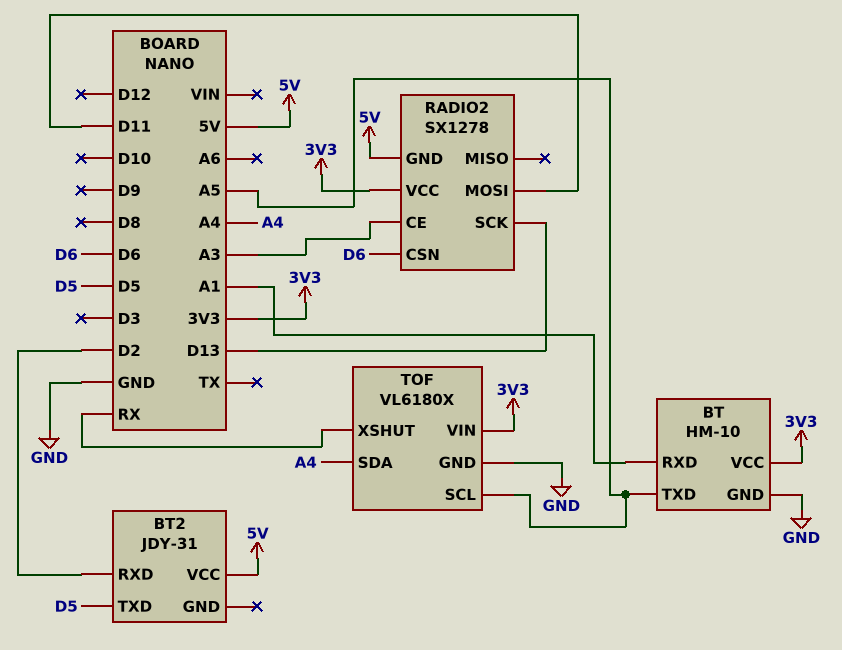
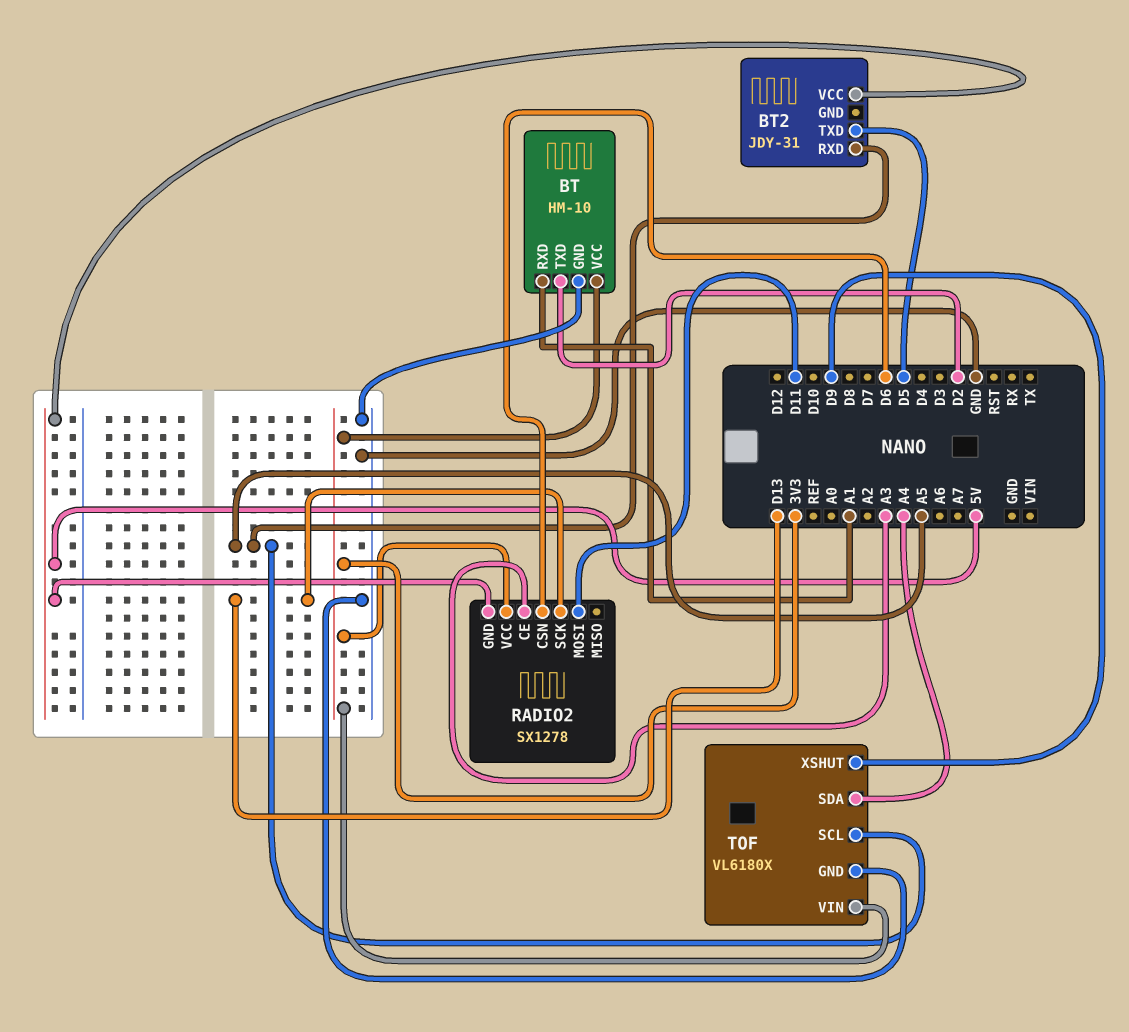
BT pin TXD: A5 -> D2
BT2 pin RXD: D2 -> A5
TOF pin XSHUT: RX -> D9

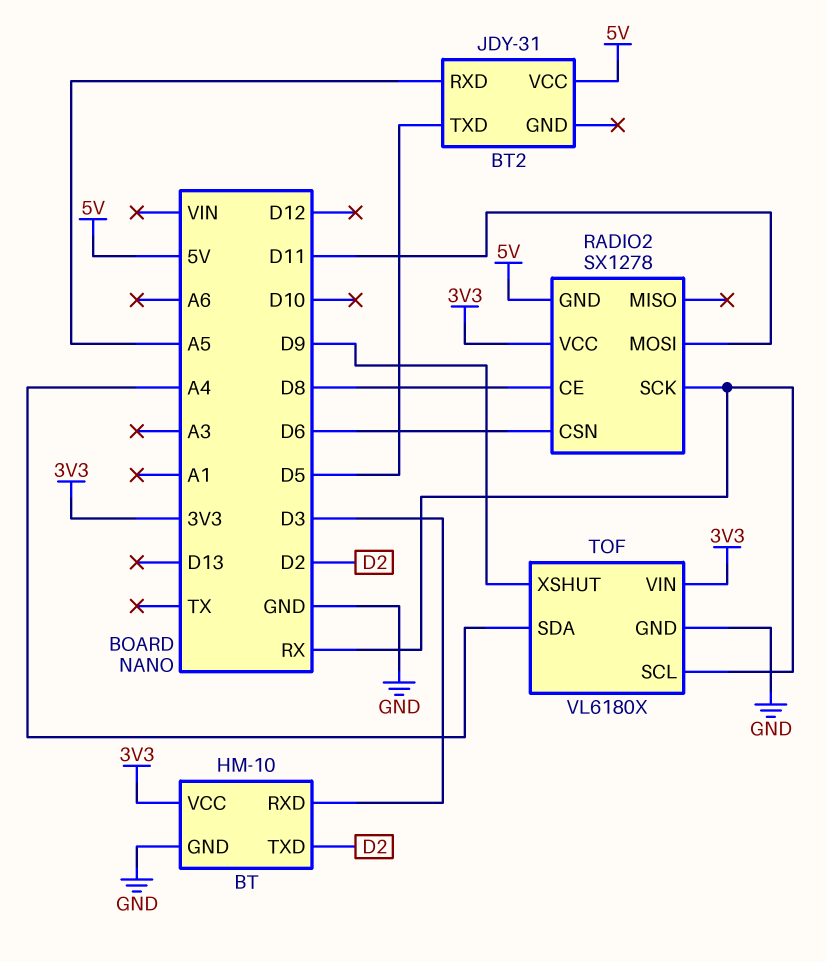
BT pin RXD: A1 -> D3
RADIO2 pin CE: A3 -> D8
RADIO2 pin SCK: D13 -> RX
TOF pin SCL: A5 -> RX

